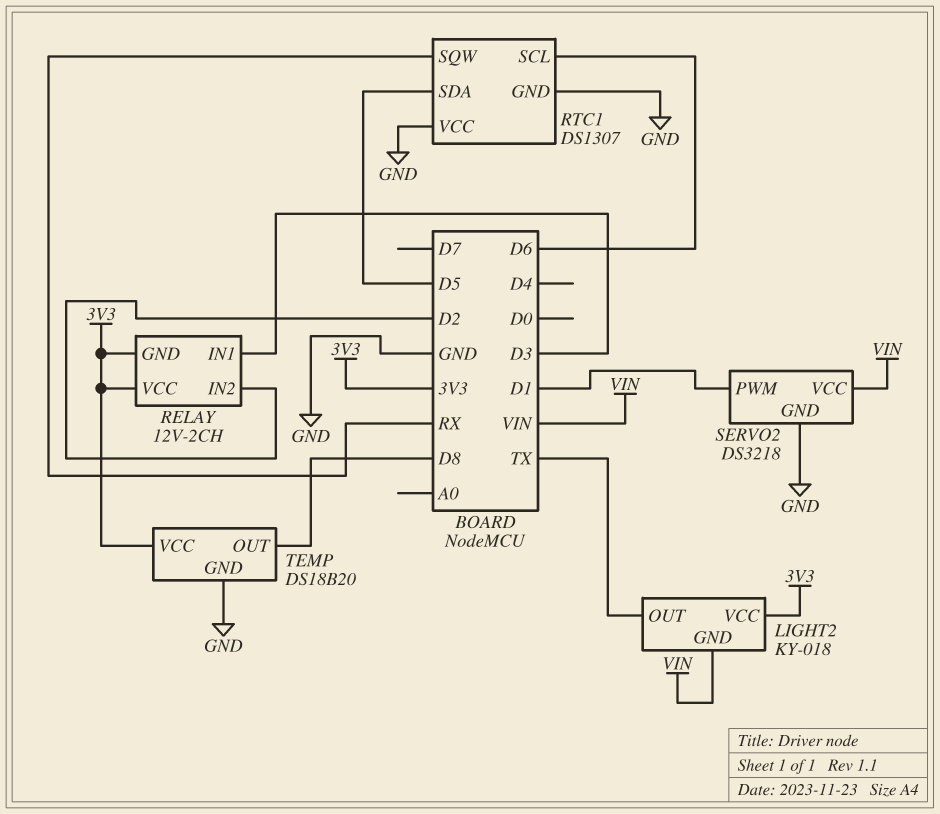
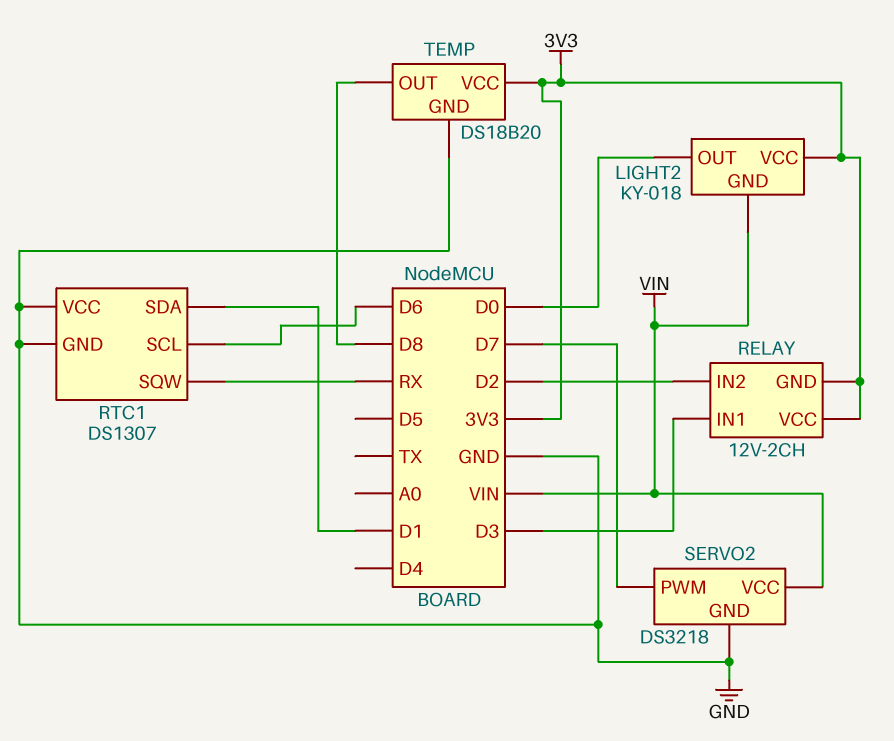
LIGHT2 pin OUT: TX -> D0
RTC1 pin SDA: D5 -> D1
SERVO2 pin PWM: D1 -> D7

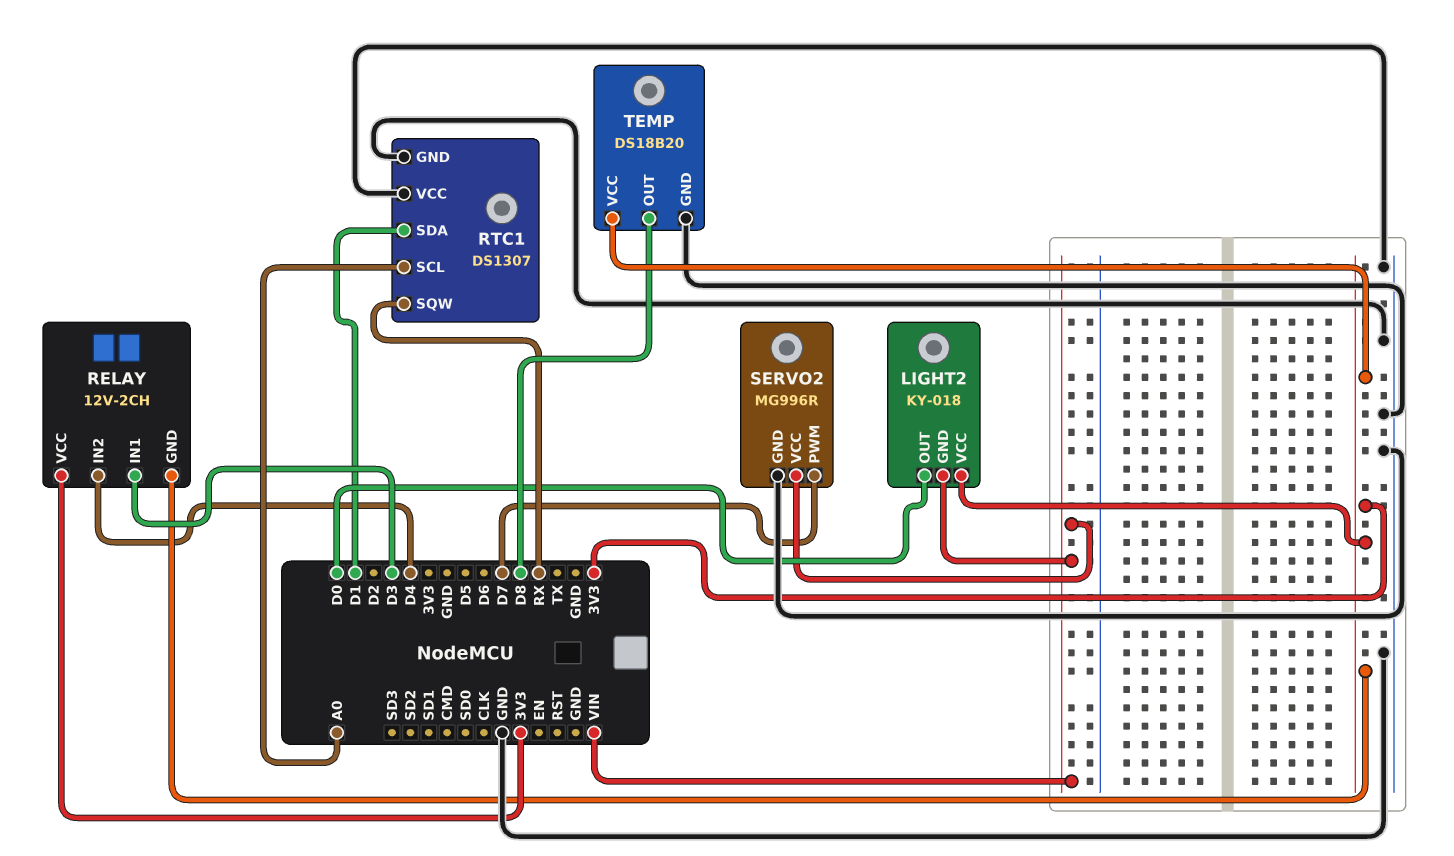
RELAY pin IN2: D2 -> D4
RTC1 pin SCL: D6 -> A0
SERVO2: DS3218 -> MG996R

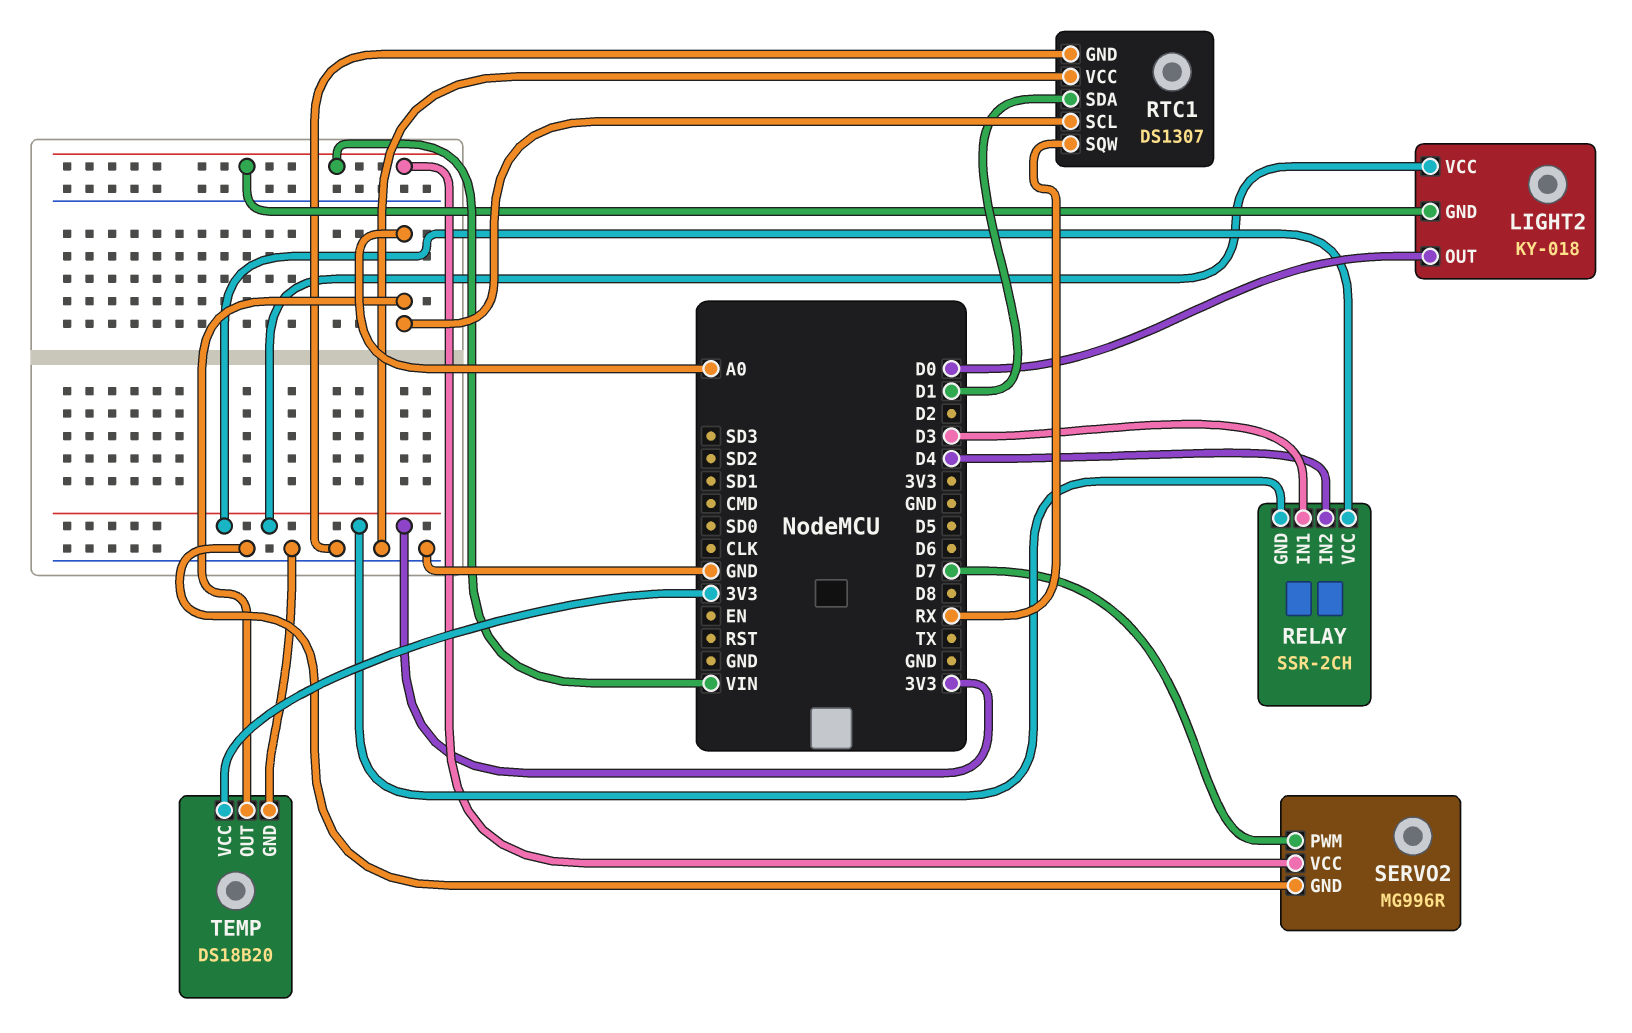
RELAY: 12V-2CH -> SSR-2CH
TEMP pin OUT: D8 -> A0

